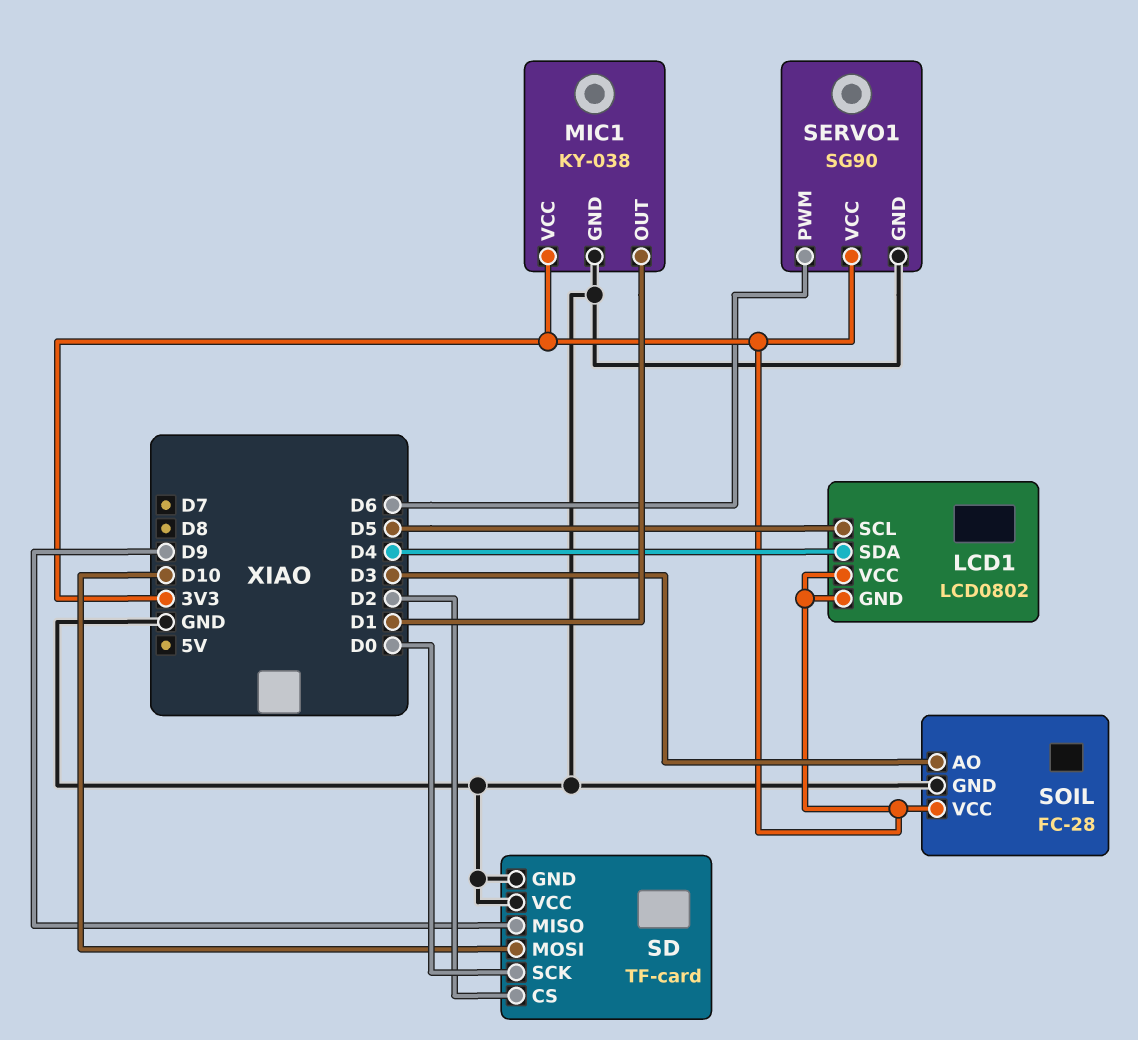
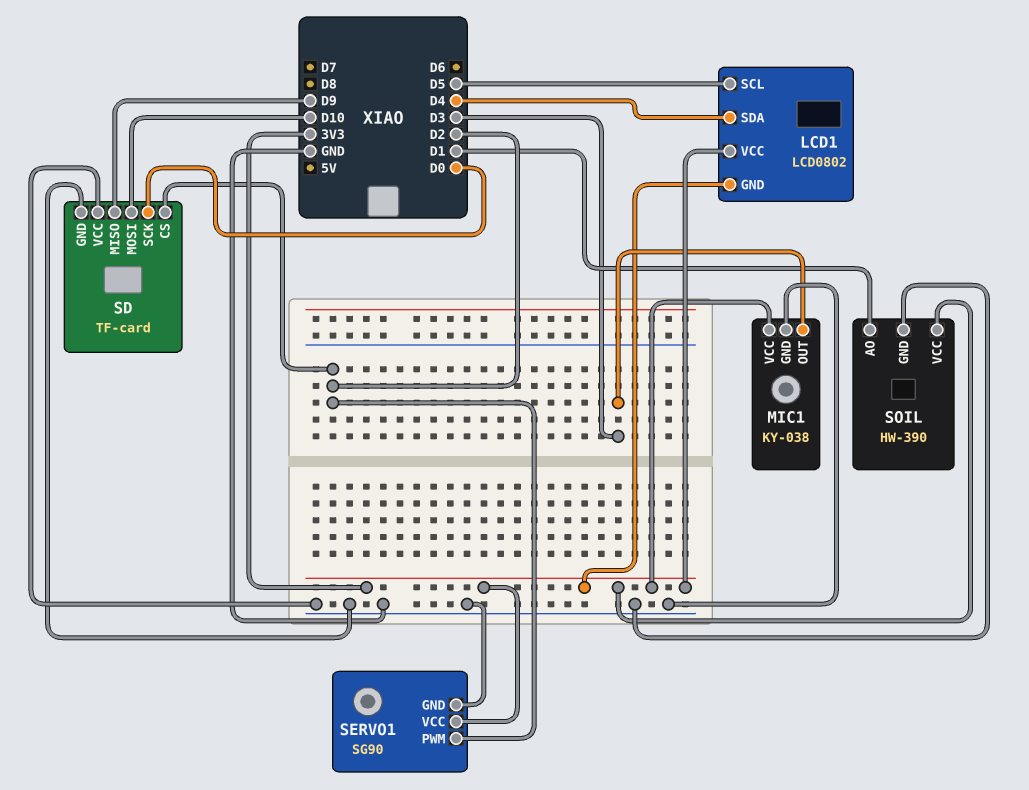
MIC1 pin OUT: D1 -> D3
SERVO1 pin PWM: D6 -> D2
SOIL: FC-28 -> HW-390
SOIL pin AO: D3 -> D1

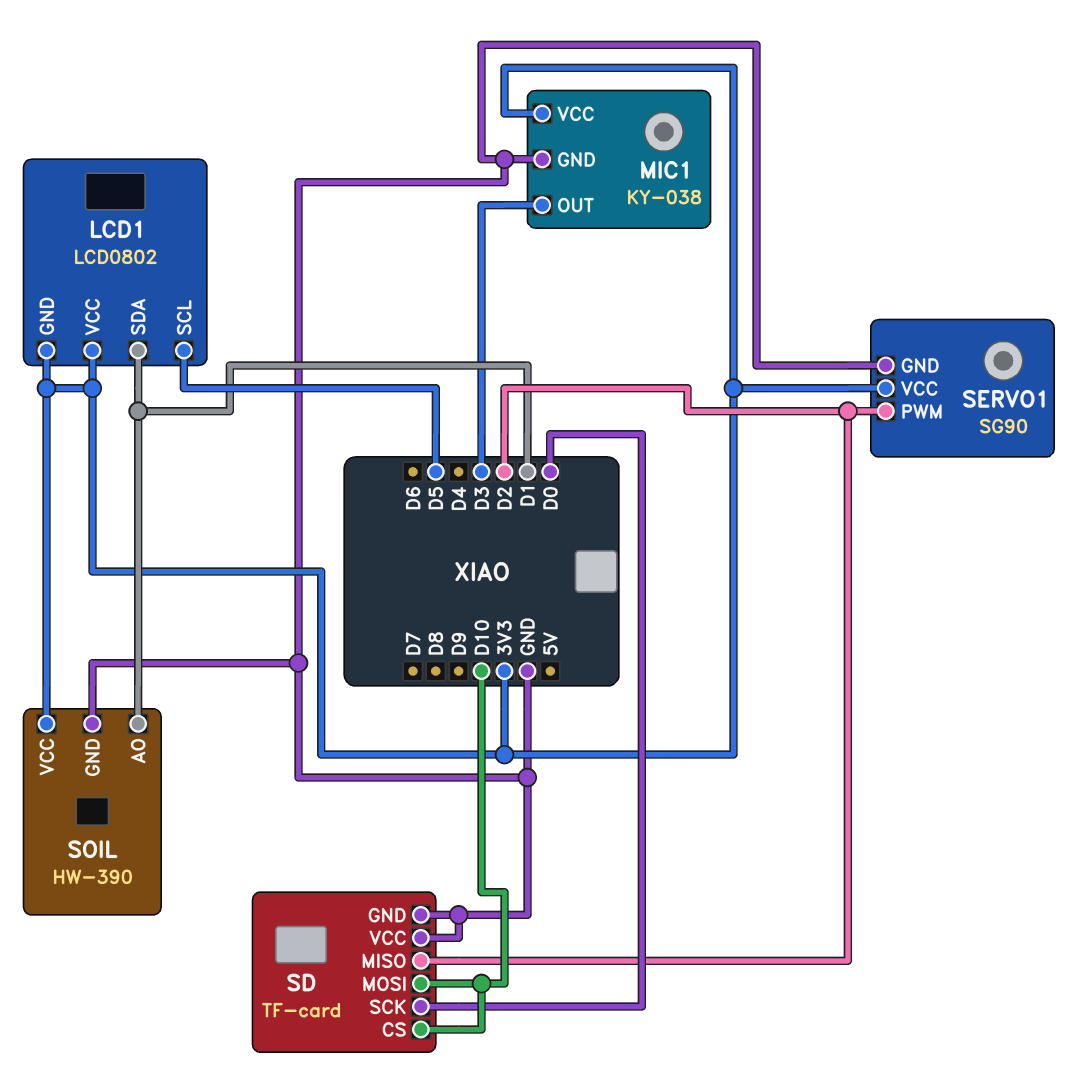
LCD1 pin SDA: D4 -> D1
SD pin CS: D2 -> D10
SD pin MISO: D9 -> D2

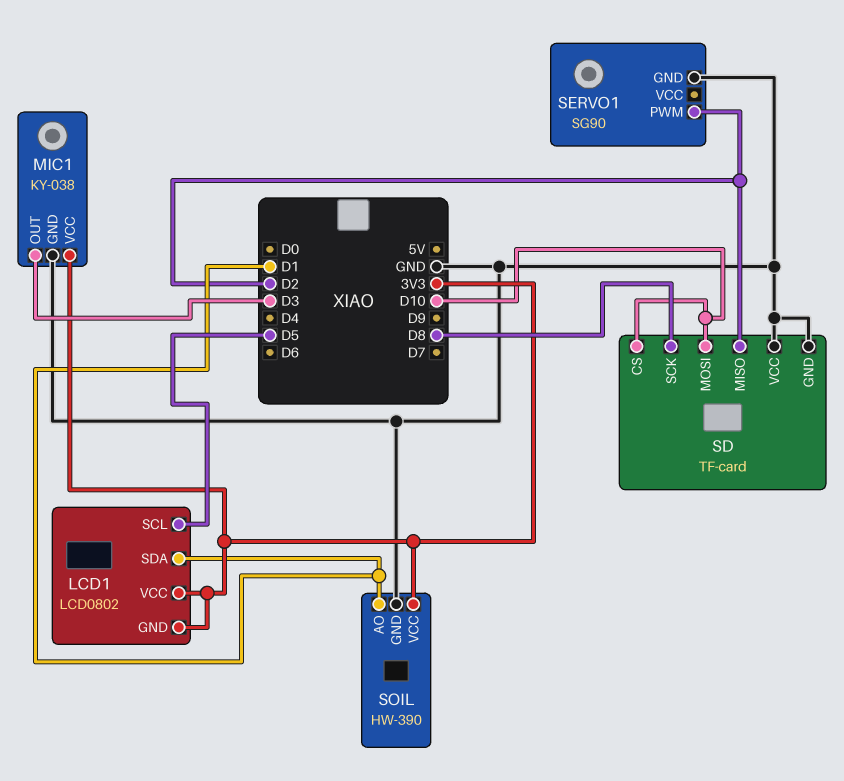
SD pin SCK: D0 -> D8
SERVO1 pin VCC: 3V3 -> none

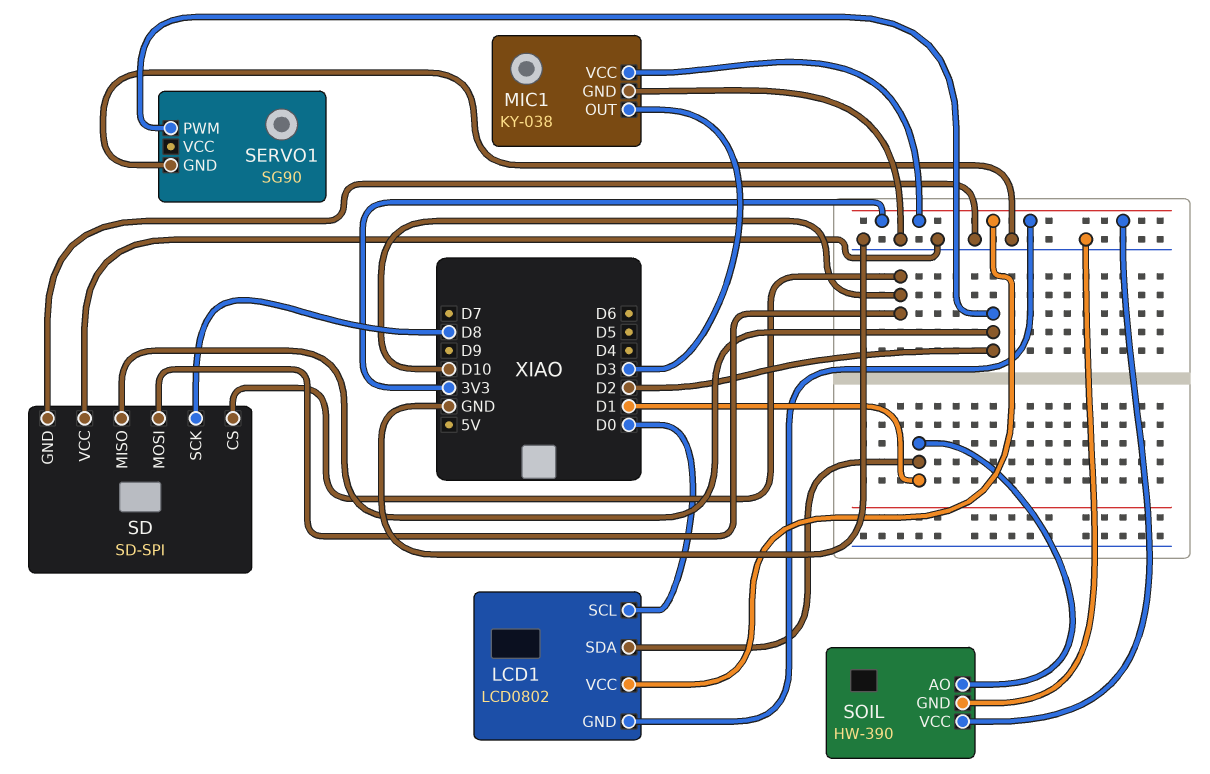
LCD1 pin SCL: D5 -> D0
SD: TF-card -> SD-SPI

